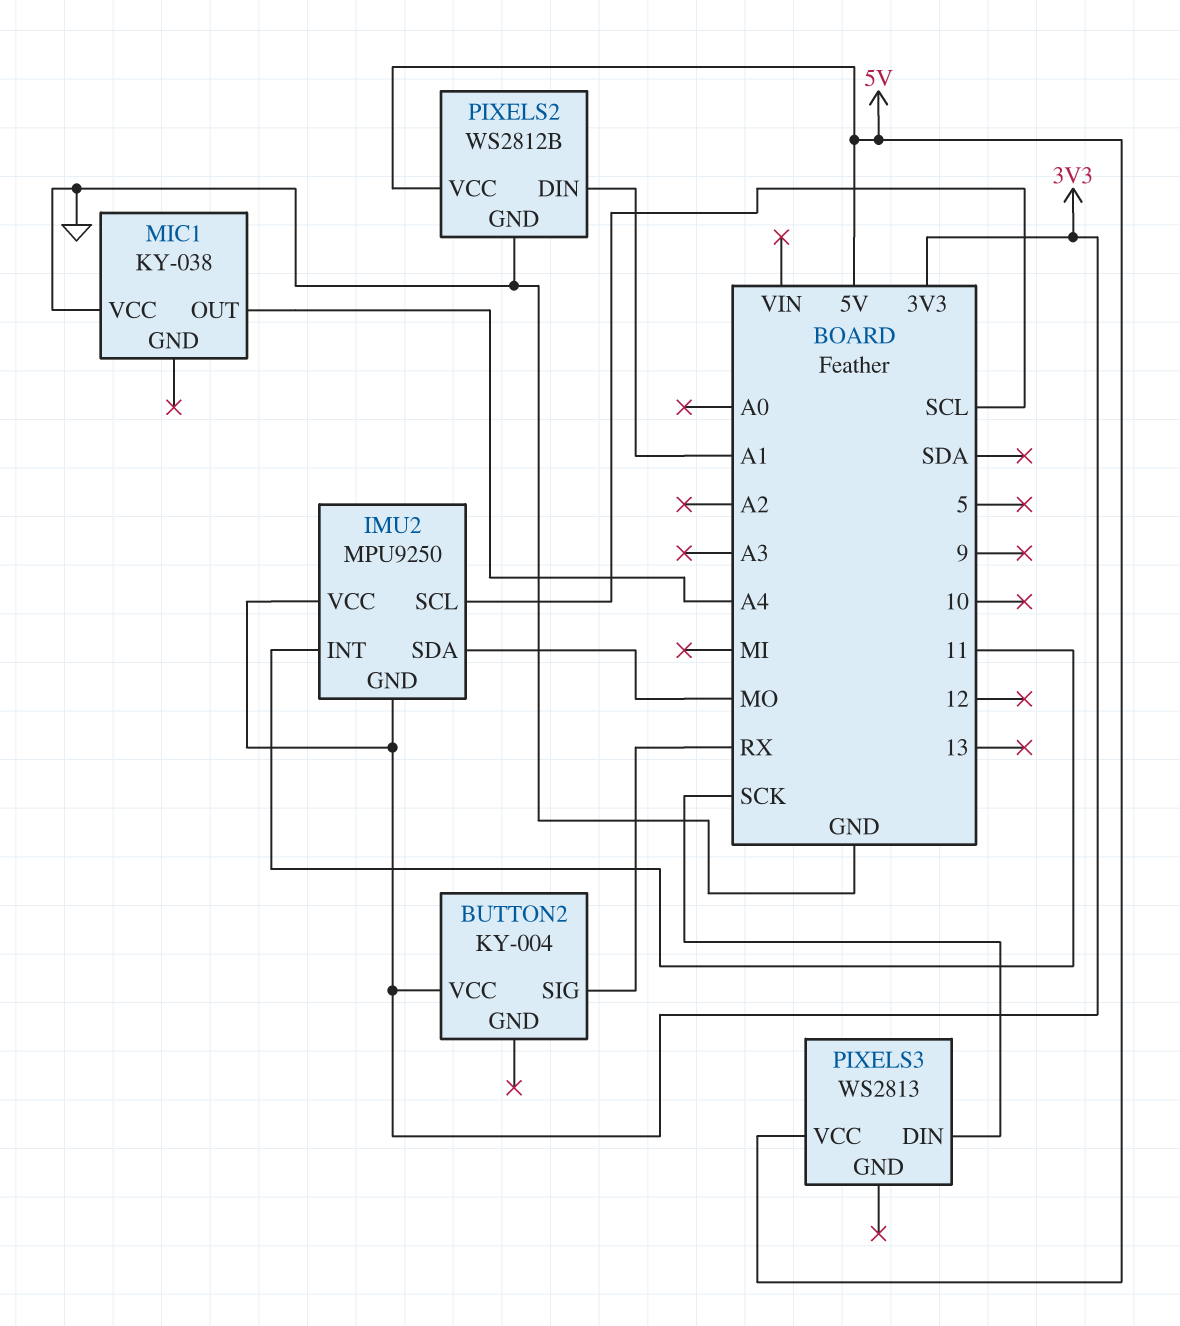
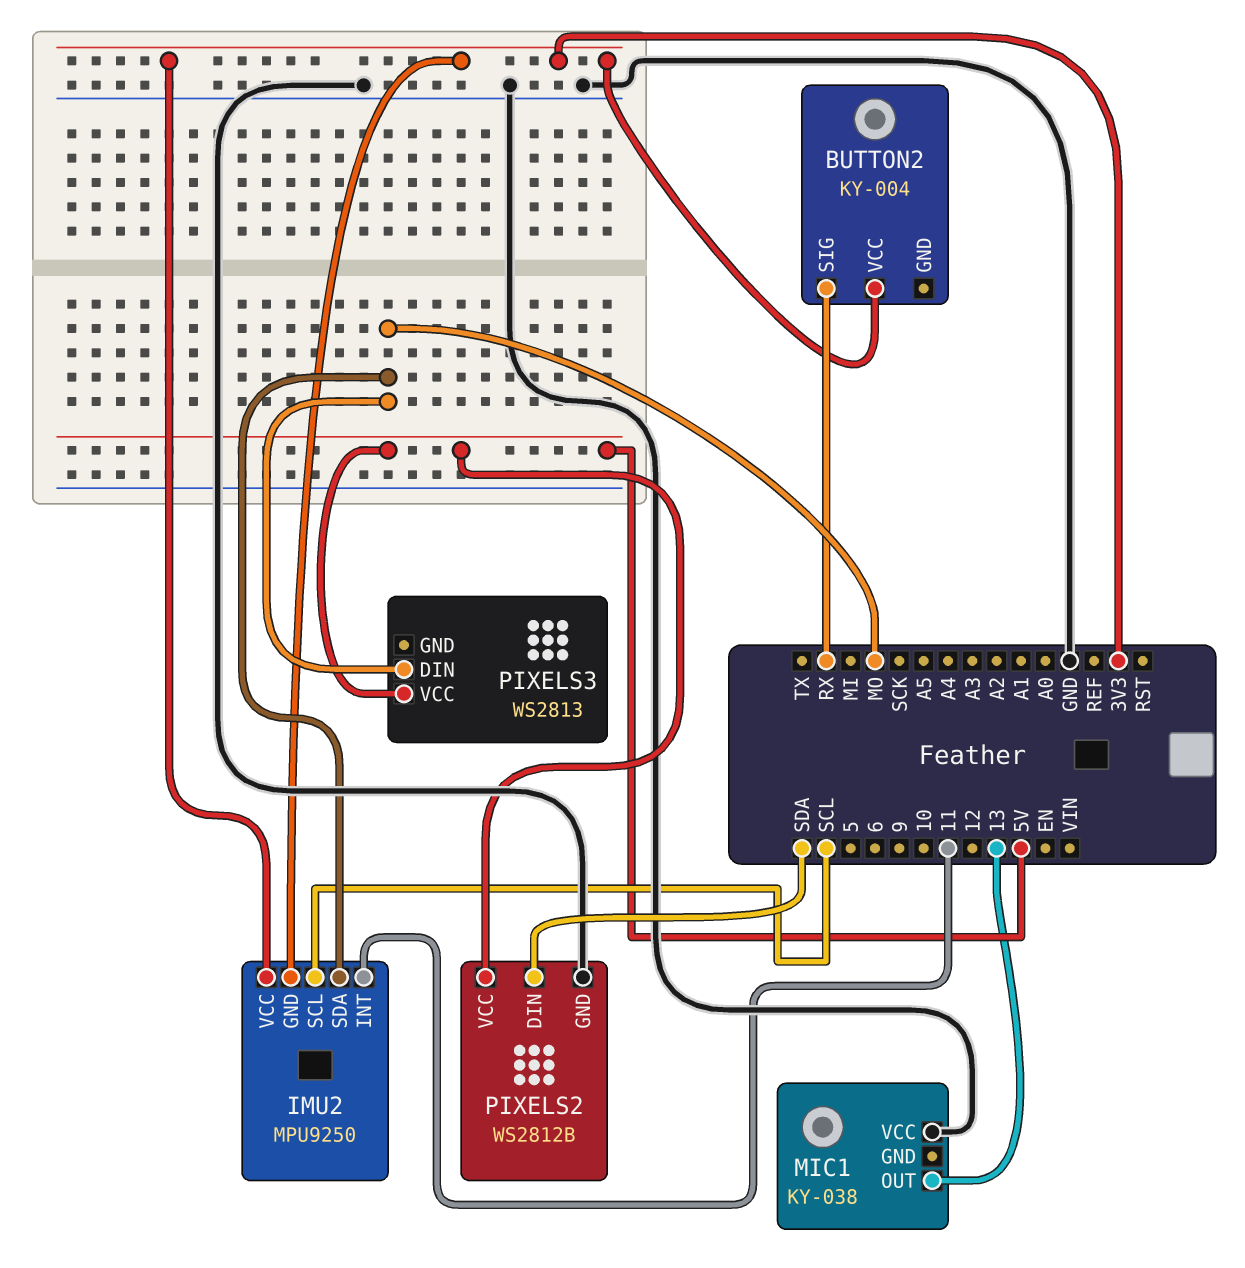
MIC1 pin OUT: A4 -> 13
PIXELS2 pin DIN: A1 -> SDA
PIXELS3 pin DIN: SCK -> MO

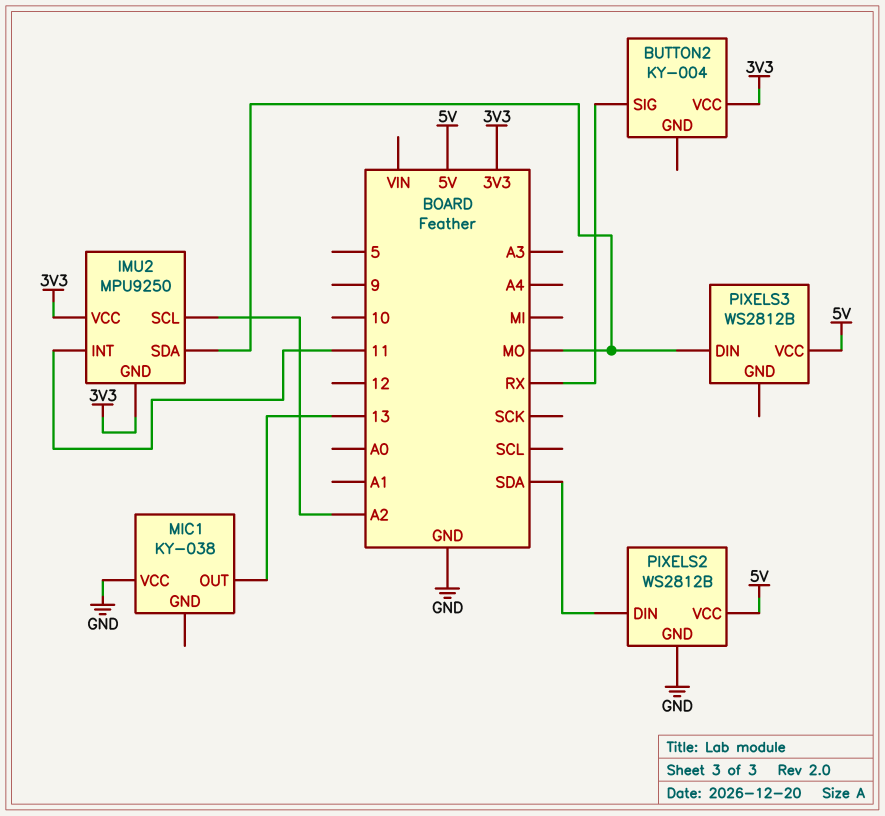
IMU2 pin SCL: SCL -> A2
PIXELS3: WS2813 -> WS2812B

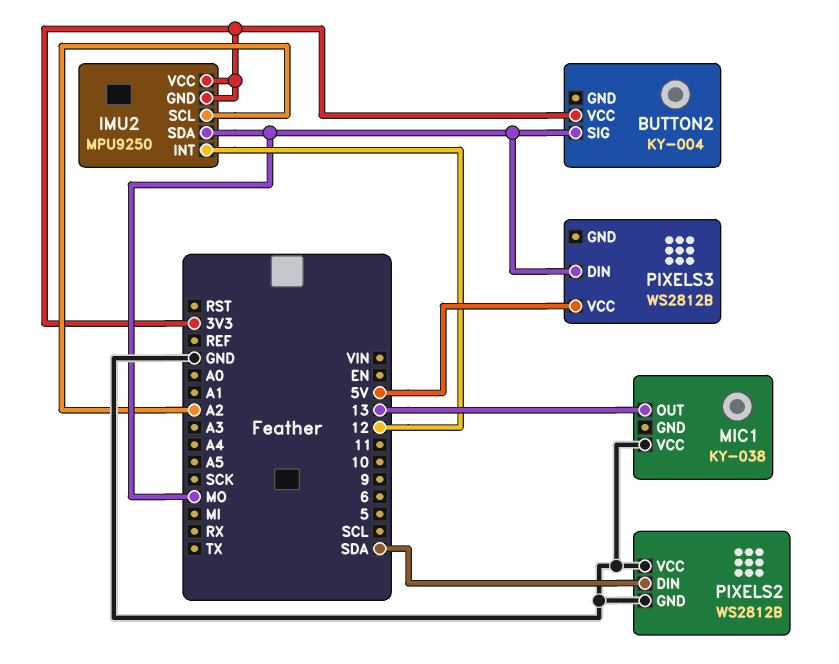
BUTTON2 pin SIG: RX -> MO
IMU2 pin INT: 11 -> 12
PIXELS2 pin VCC: 5V -> GND

